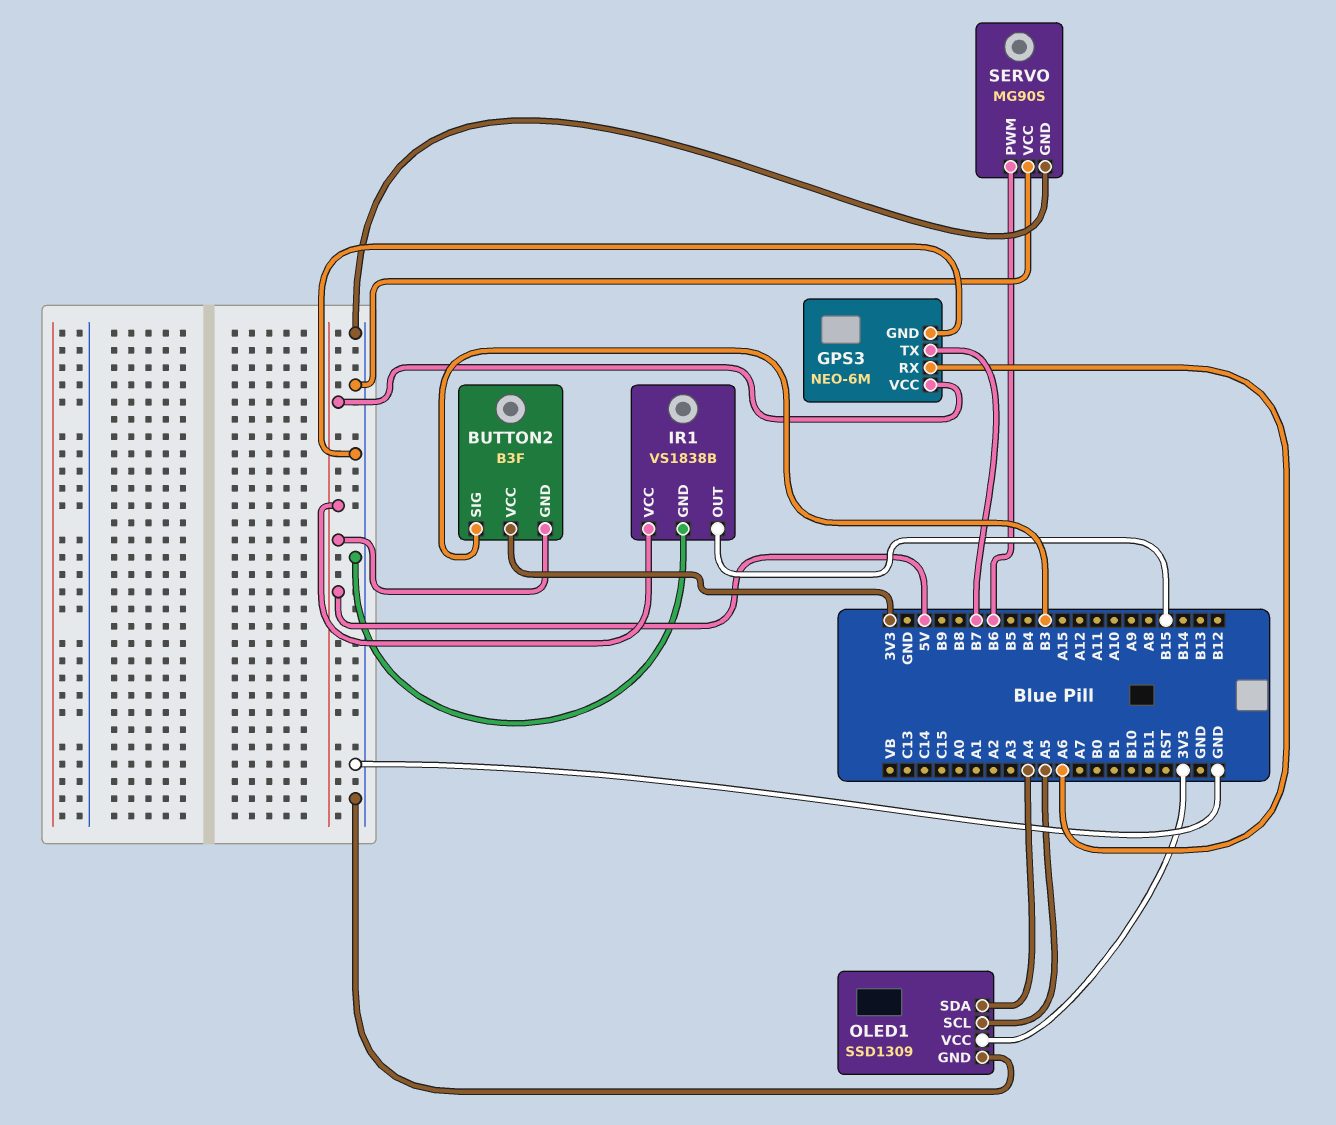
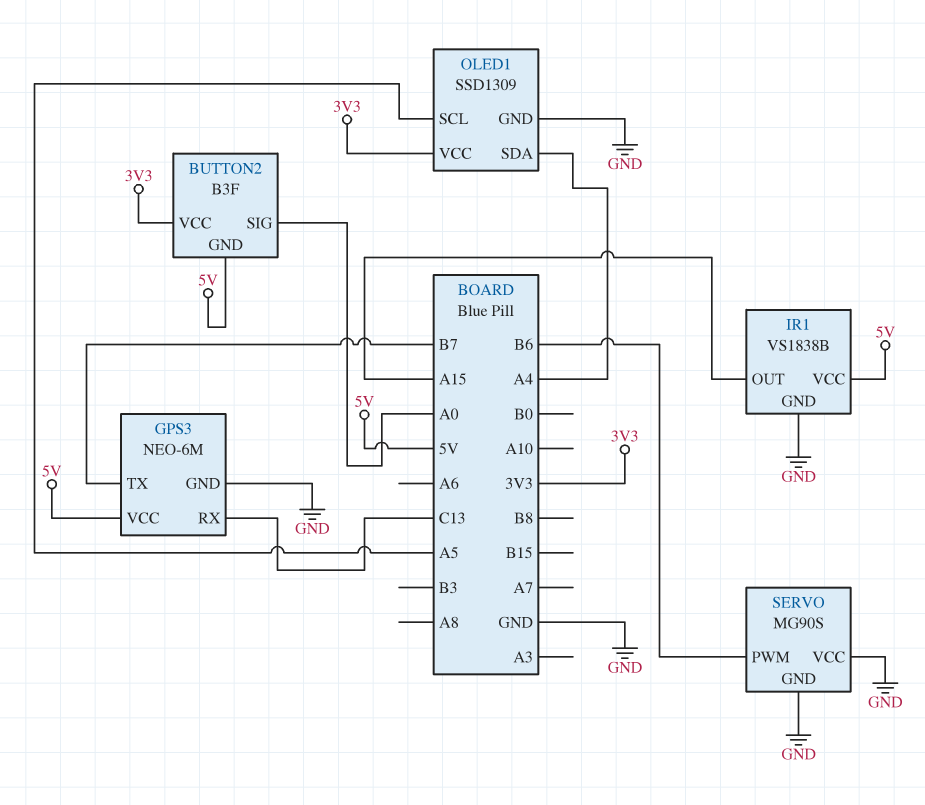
BUTTON2 pin SIG: B3 -> A0
GPS3 pin RX: A6 -> C13
IR1 pin OUT: B15 -> A15

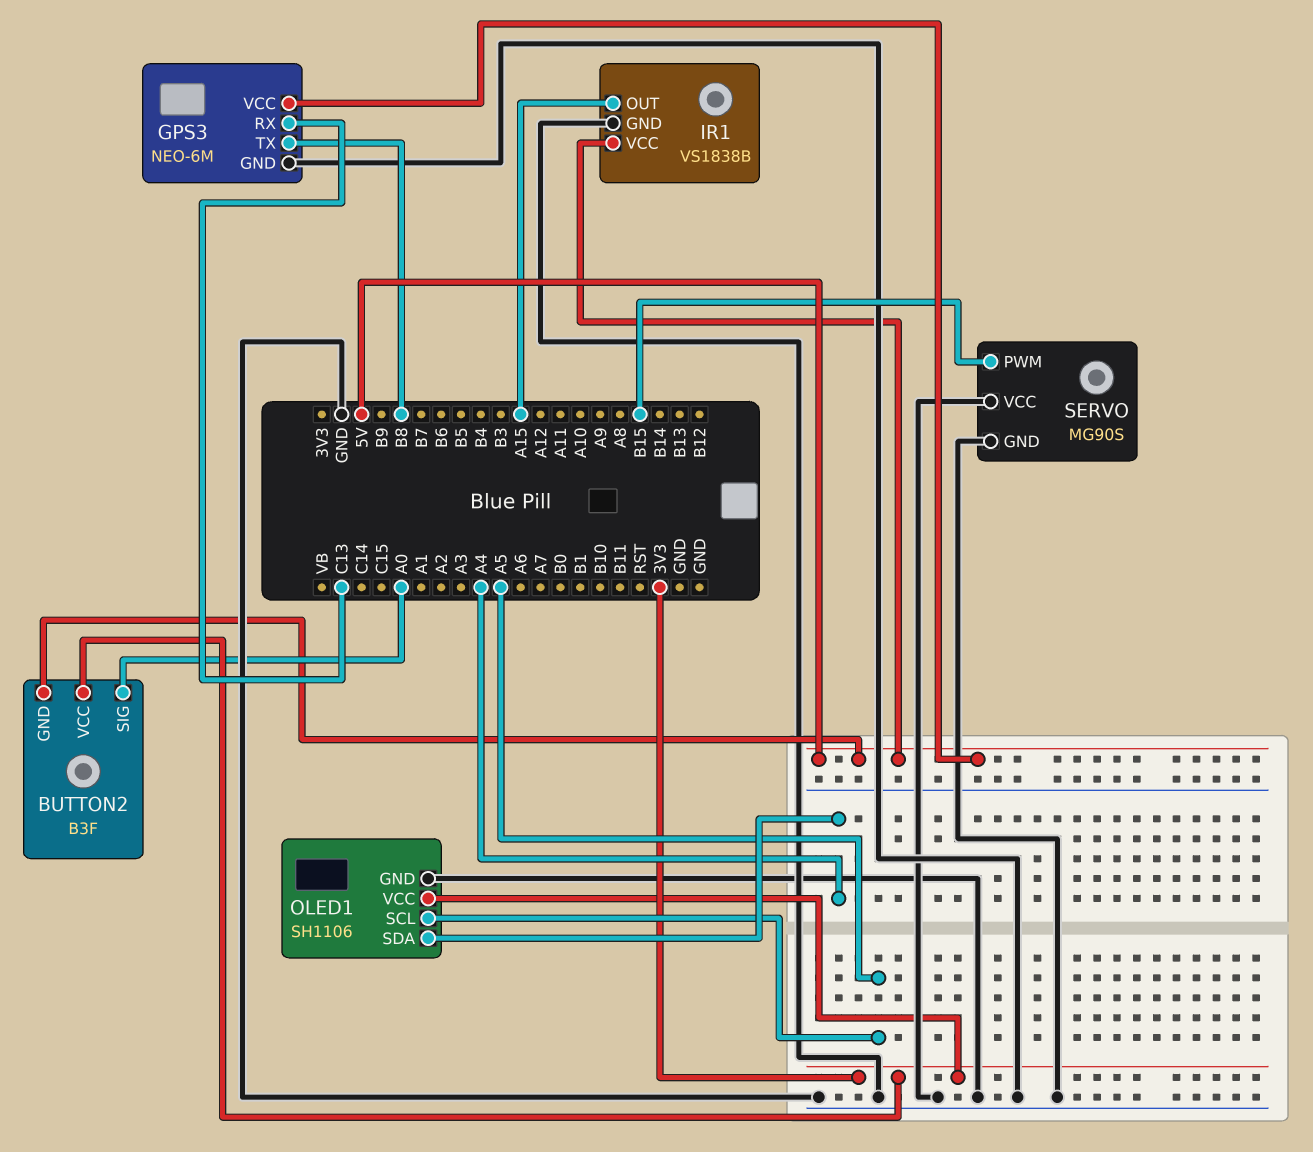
GPS3 pin TX: B7 -> B8
OLED1: SSD1309 -> SH1106
SERVO pin PWM: B6 -> B15

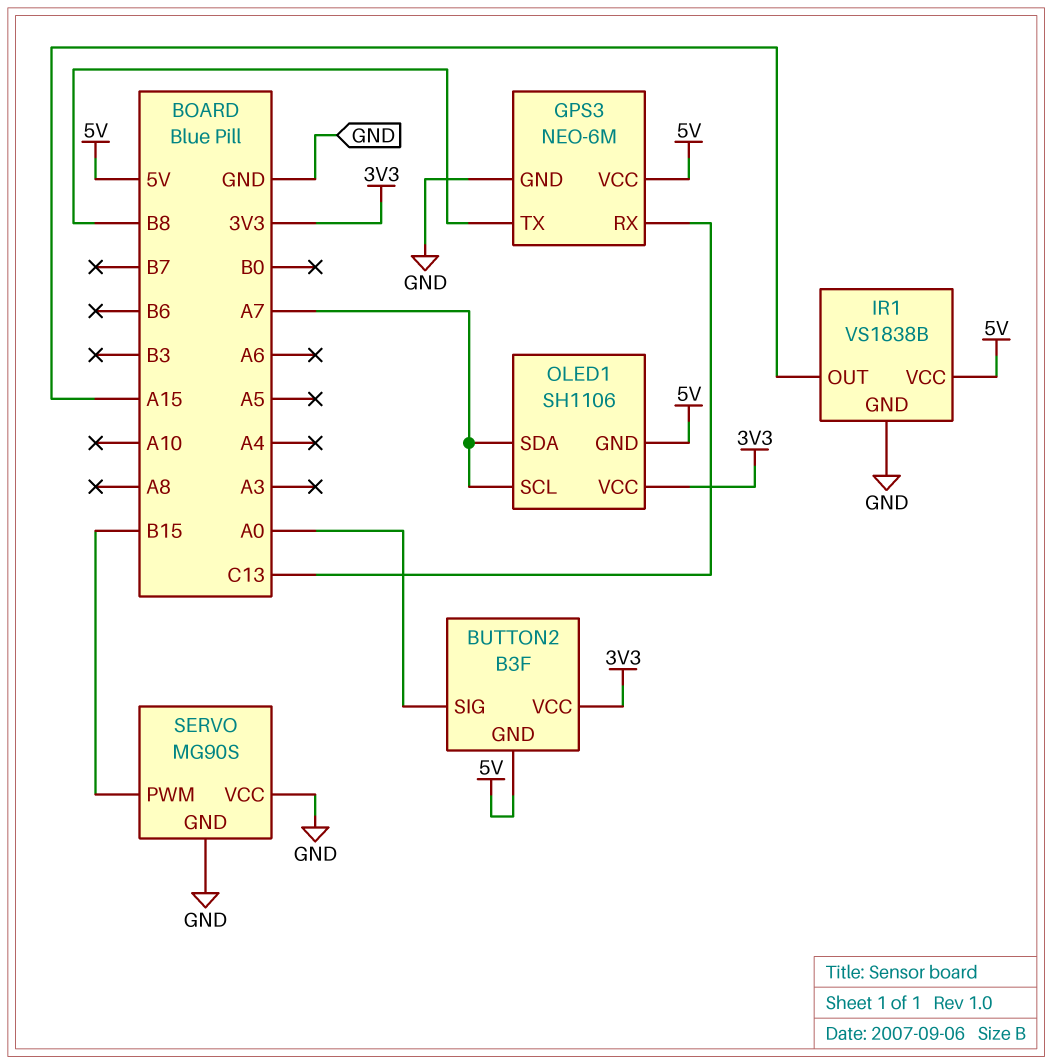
OLED1 pin GND: GND -> 5V
OLED1 pin SCL: A5 -> A7
OLED1 pin SDA: A4 -> A7

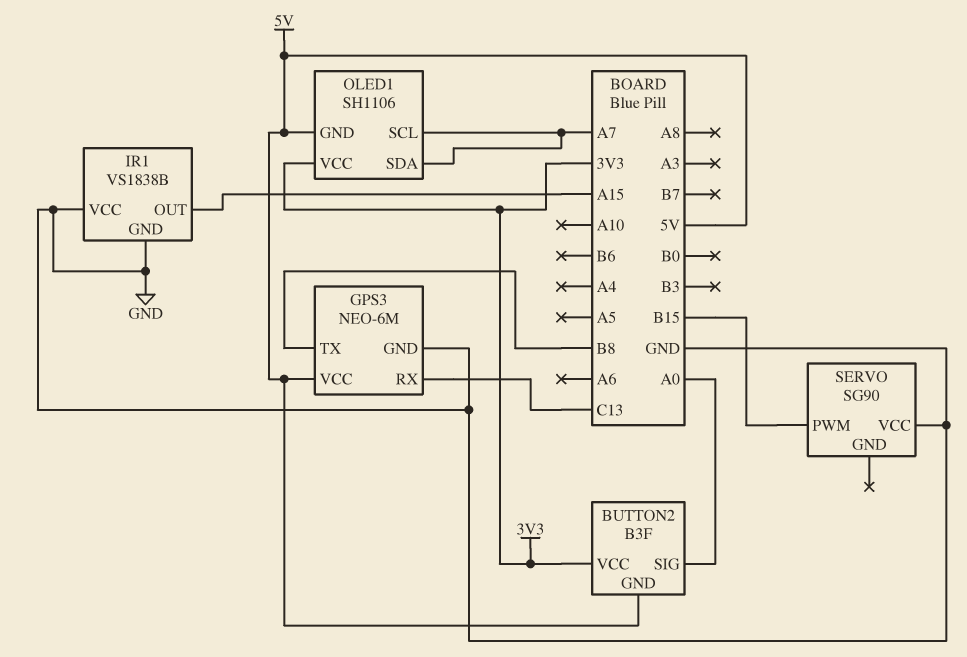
IR1 pin VCC: 5V -> GND
SERVO: MG90S -> SG90
SERVO pin GND: GND -> none

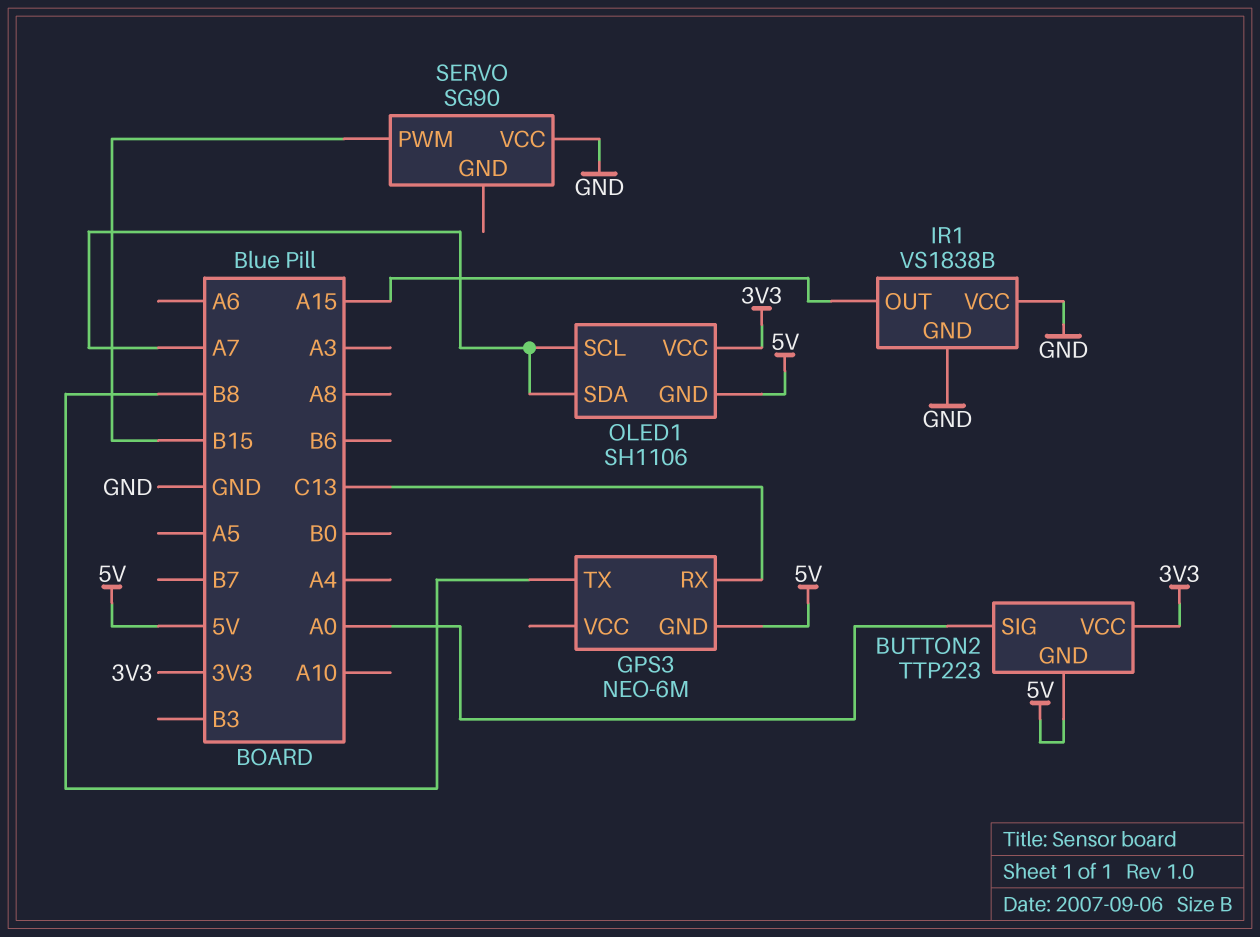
BUTTON2: B3F -> TTP223
GPS3 pin GND: GND -> 5V
GPS3 pin VCC: 5V -> none

